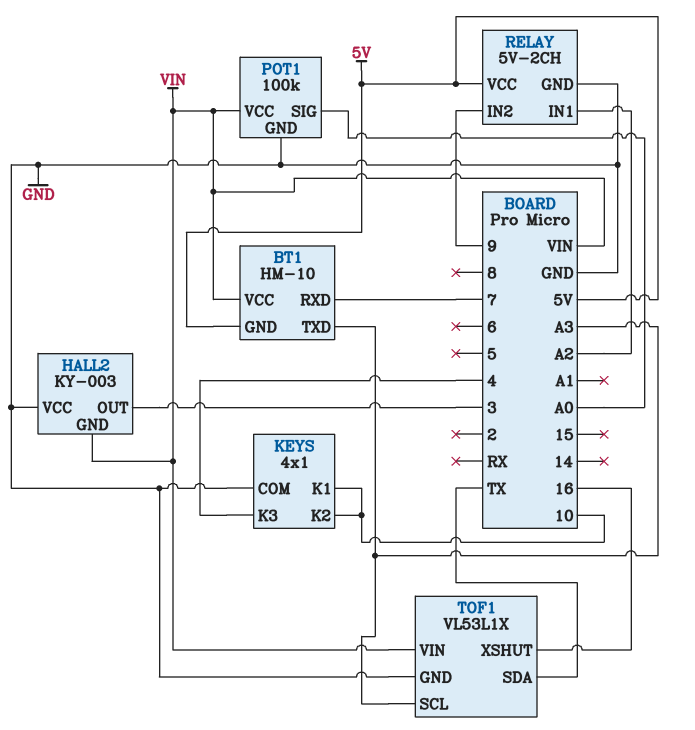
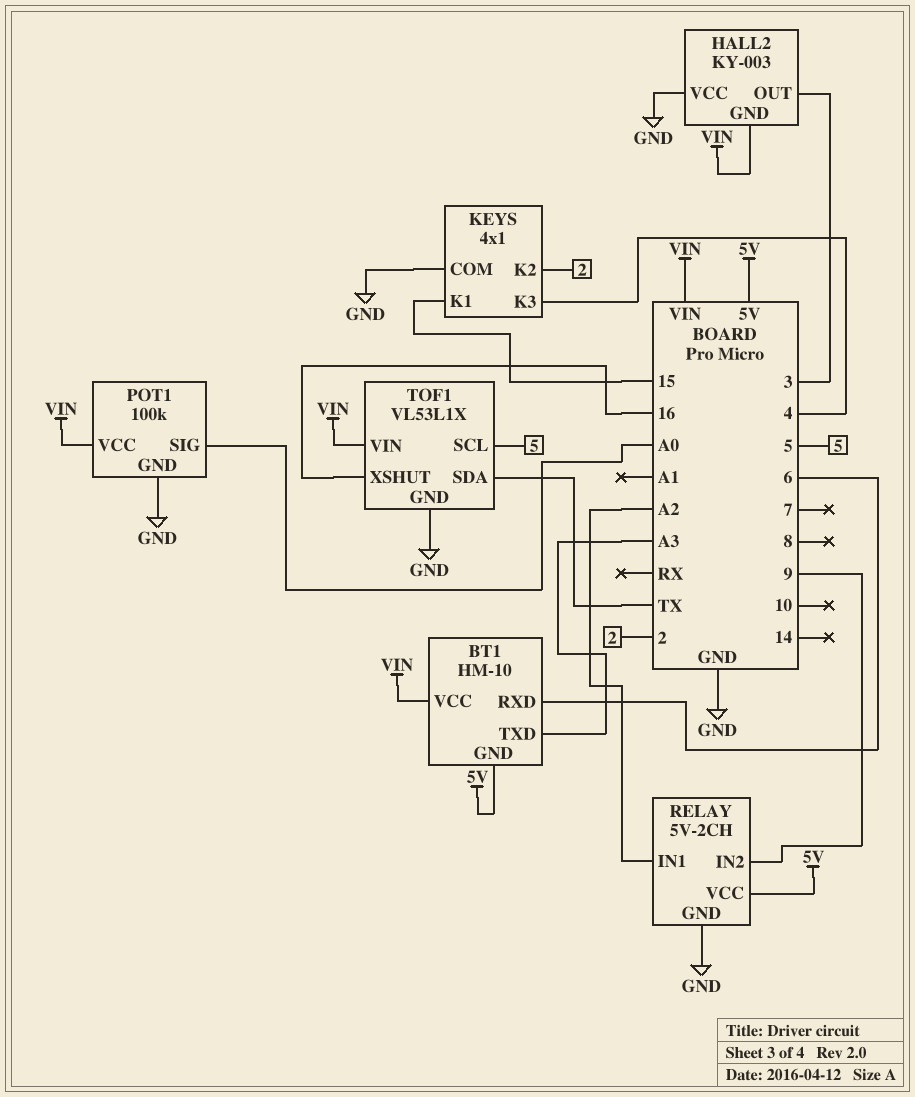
BT1 pin RXD: 7 -> 6
KEYS pin K1: 10 -> 15
KEYS pin K2: 10 -> 2
TOF1 pin SCL: A3 -> 5

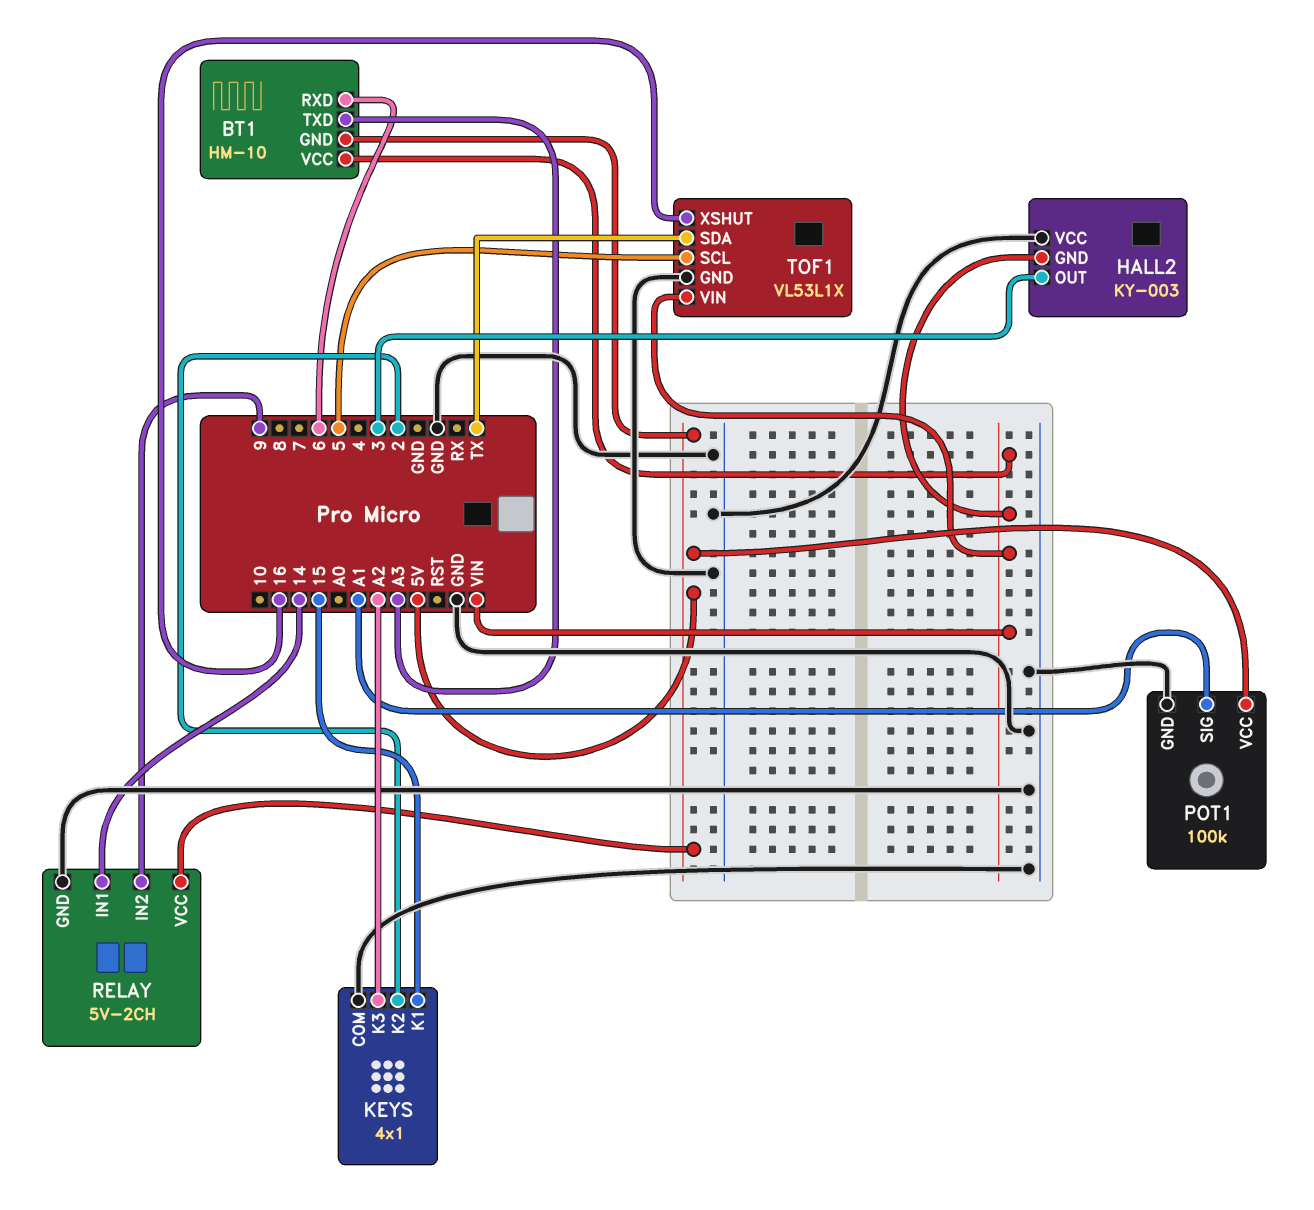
KEYS pin K3: 4 -> A2
POT1 pin SIG: A0 -> A1
POT1 pin VCC: VIN -> 5V
RELAY pin IN1: A2 -> 14

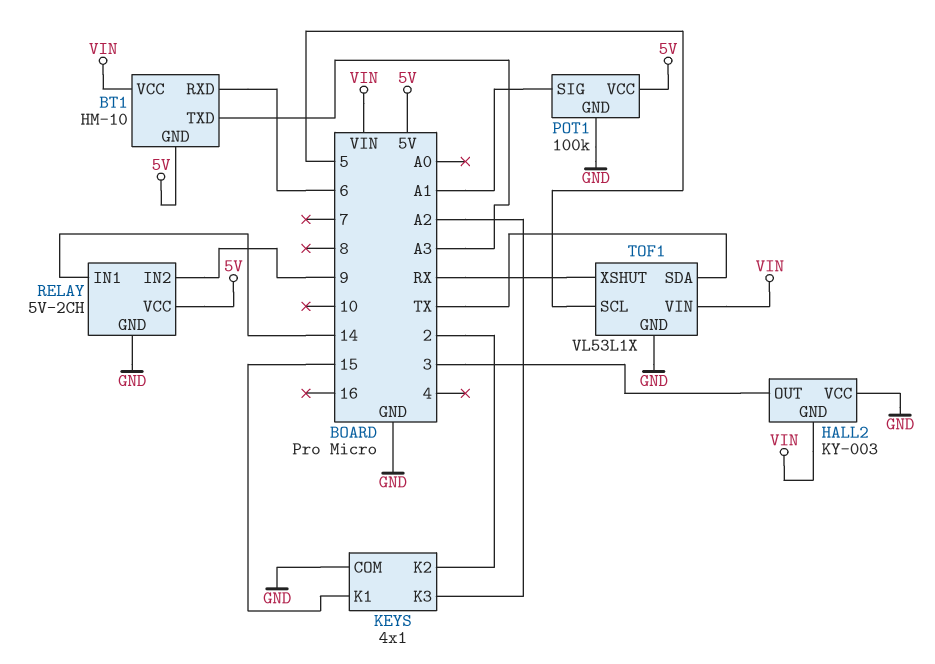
TOF1 pin XSHUT: 16 -> RX

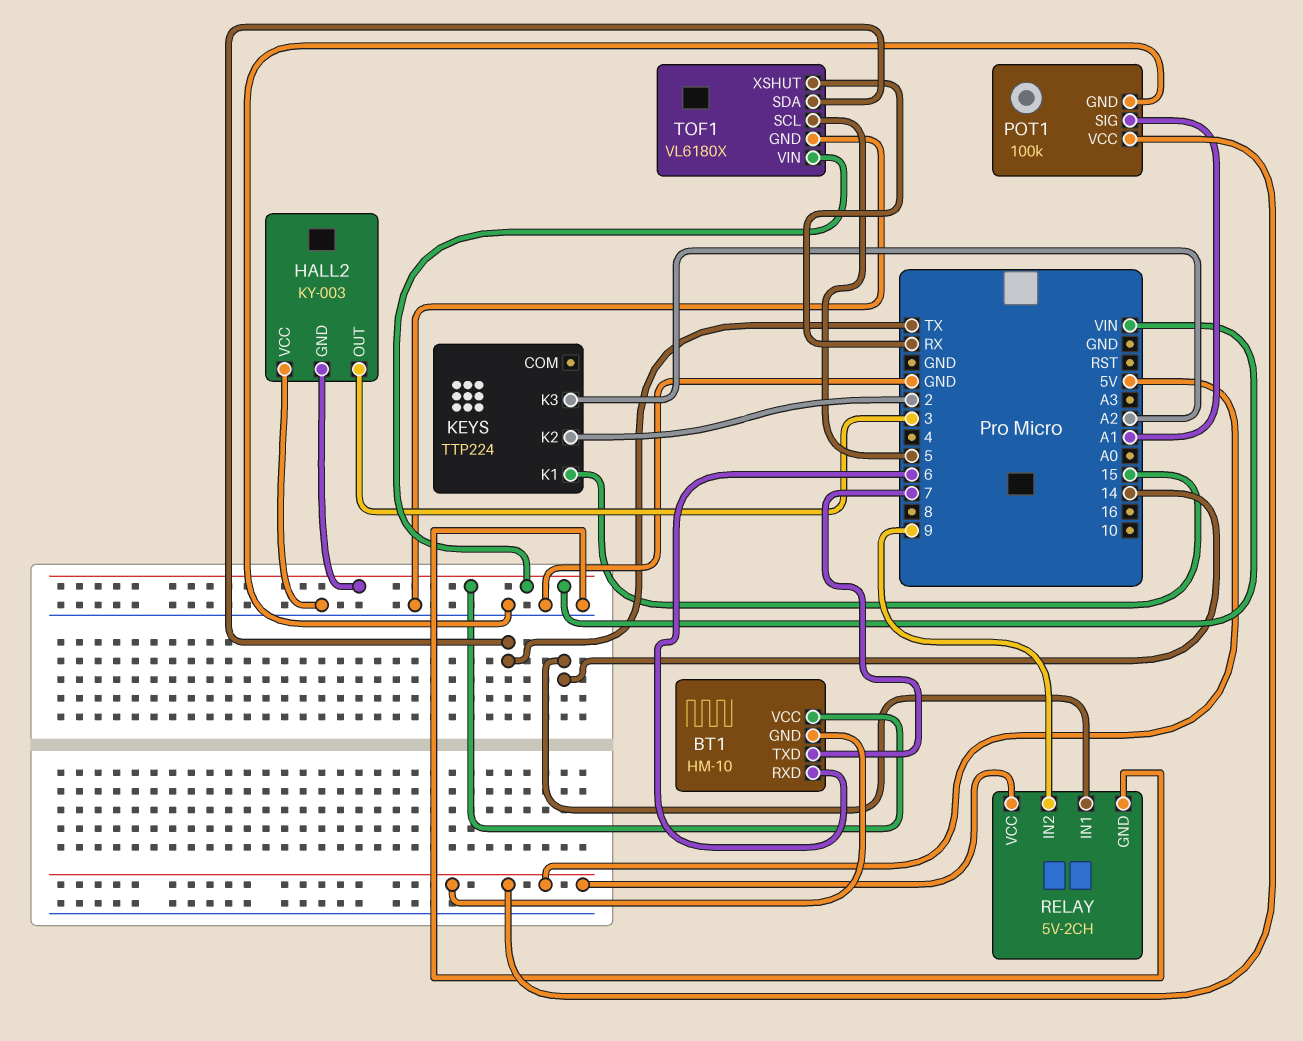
BT1 pin TXD: A3 -> 7
KEYS: 4x1 -> TTP224
KEYS pin COM: GND -> none
TOF1: VL53L1X -> VL6180X

